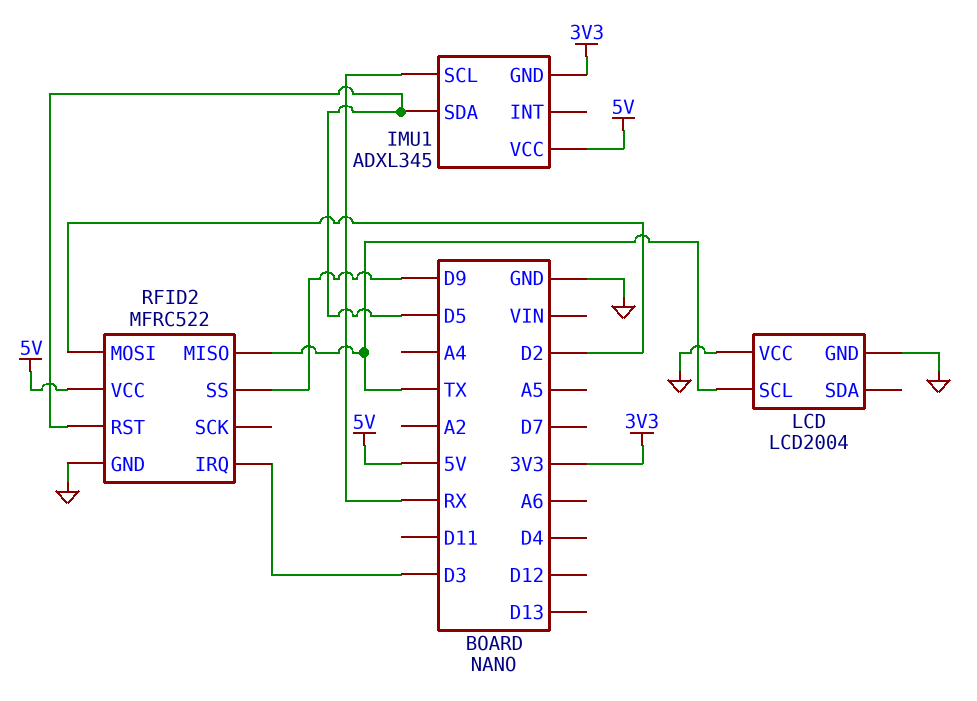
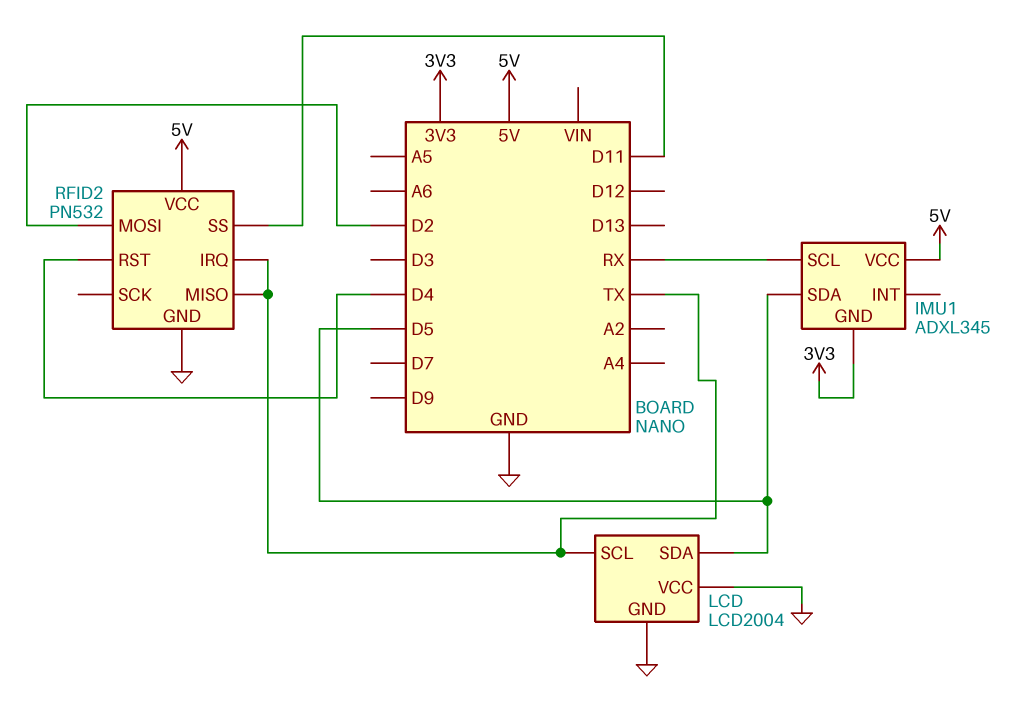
LCD pin SDA: none -> D5
RFID2: MFRC522 -> PN532
RFID2 pin IRQ: D3 -> TX
RFID2 pin RST: D5 -> D4
RFID2 pin SS: D9 -> D11

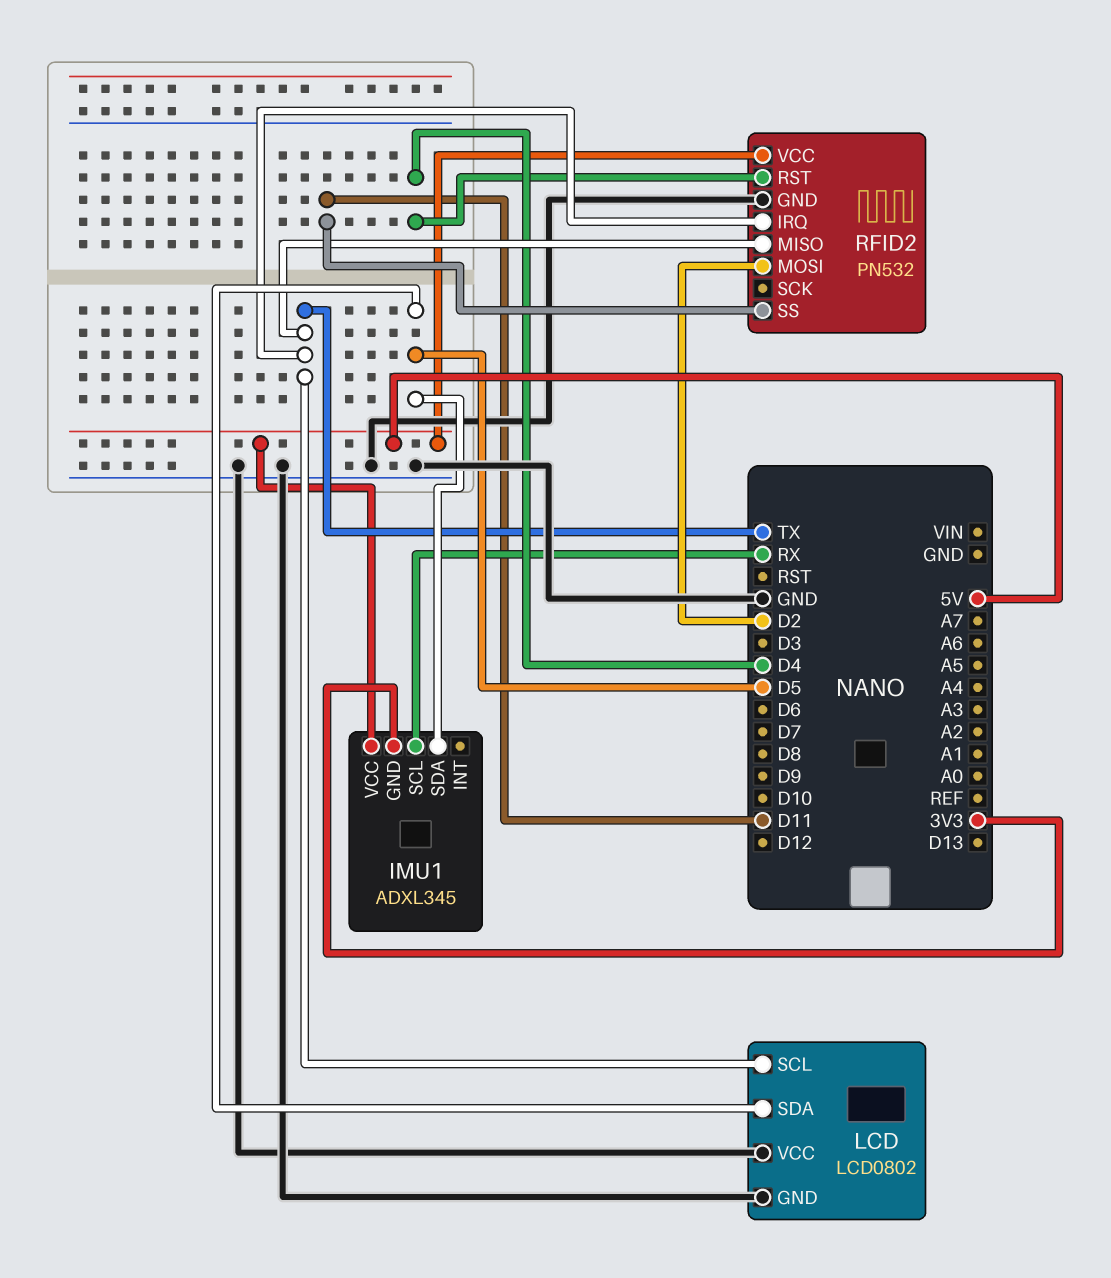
LCD: LCD2004 -> LCD0802

